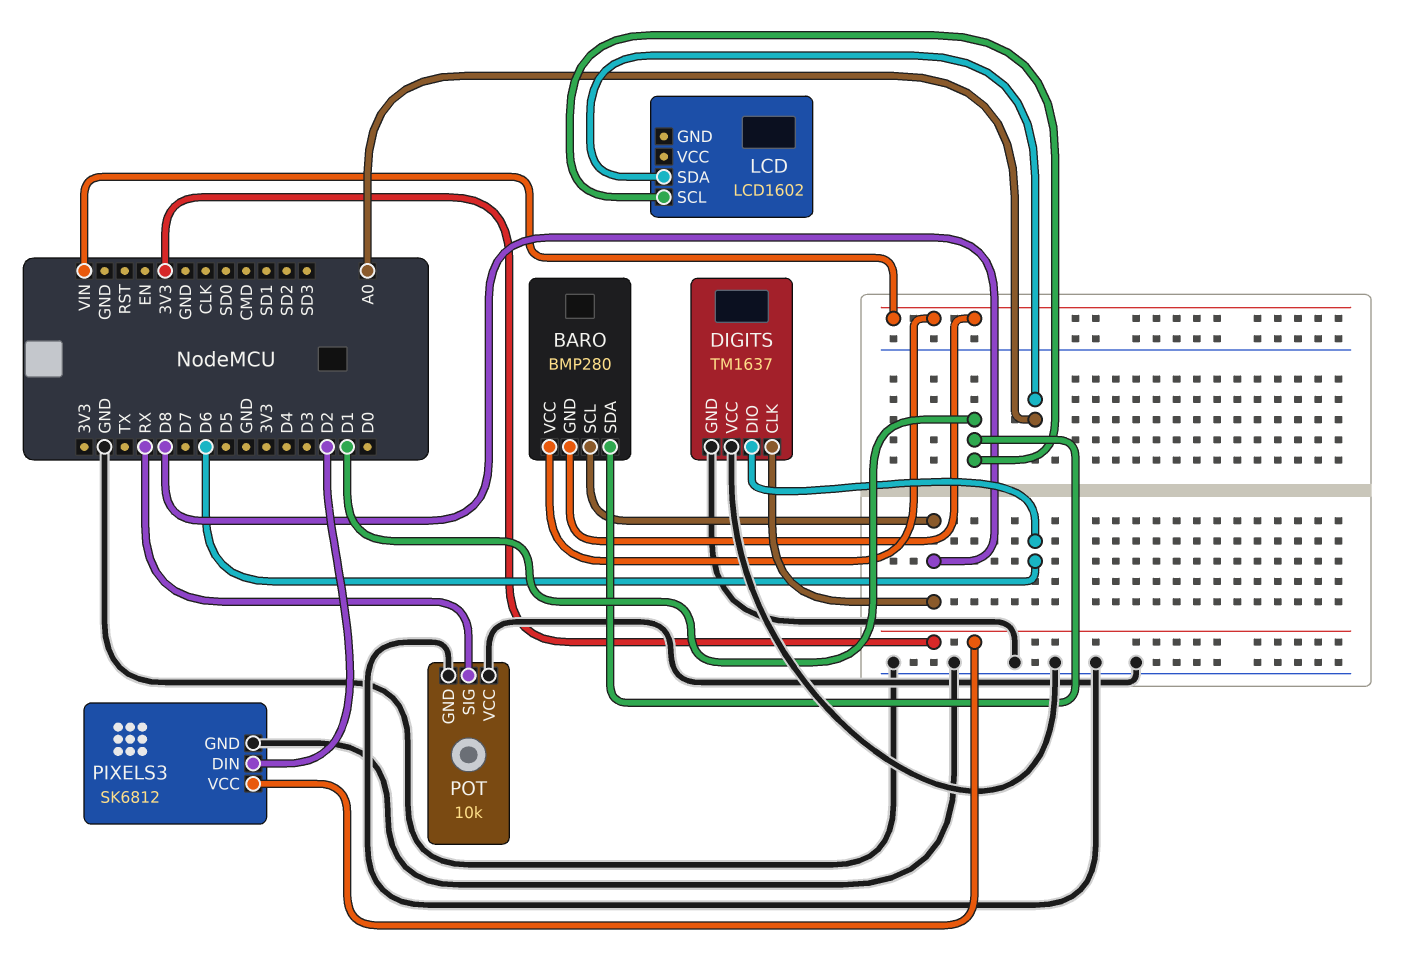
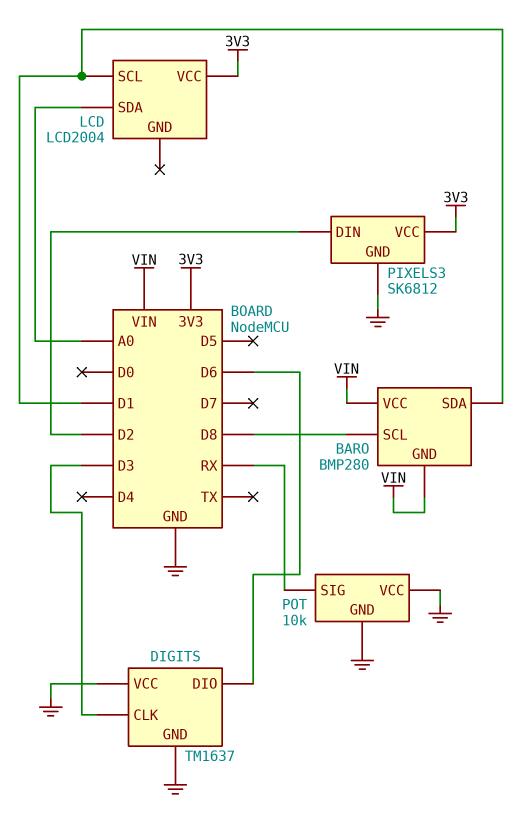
DIGITS pin CLK: D8 -> D3
LCD: LCD1602 -> LCD2004
LCD pin VCC: none -> 3V3

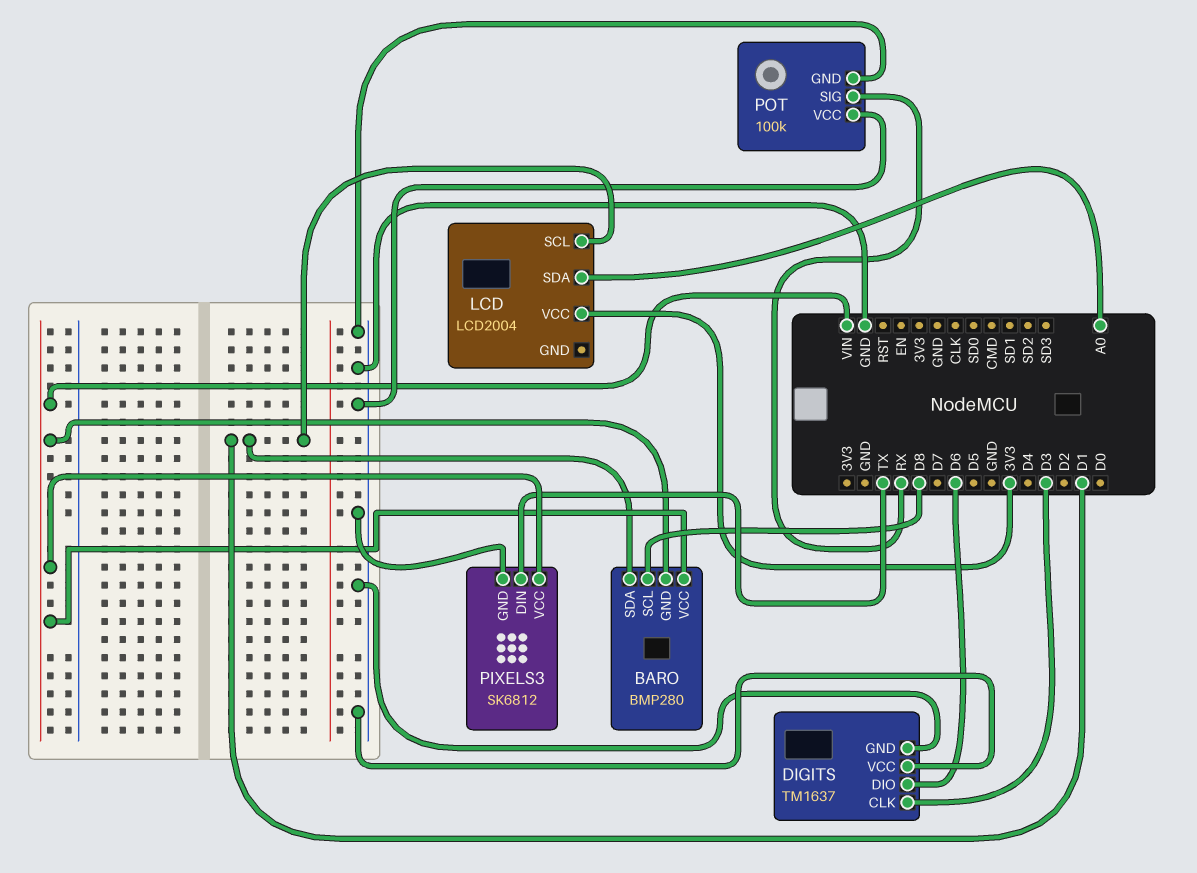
PIXELS3 pin DIN: D2 -> TX
PIXELS3 pin VCC: 3V3 -> VIN
POT: 10k -> 100k

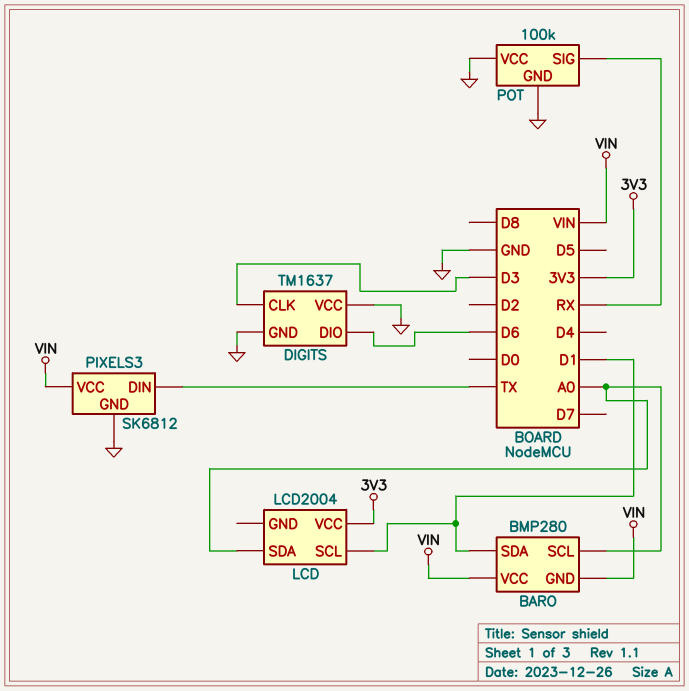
BARO pin SCL: D8 -> A0

